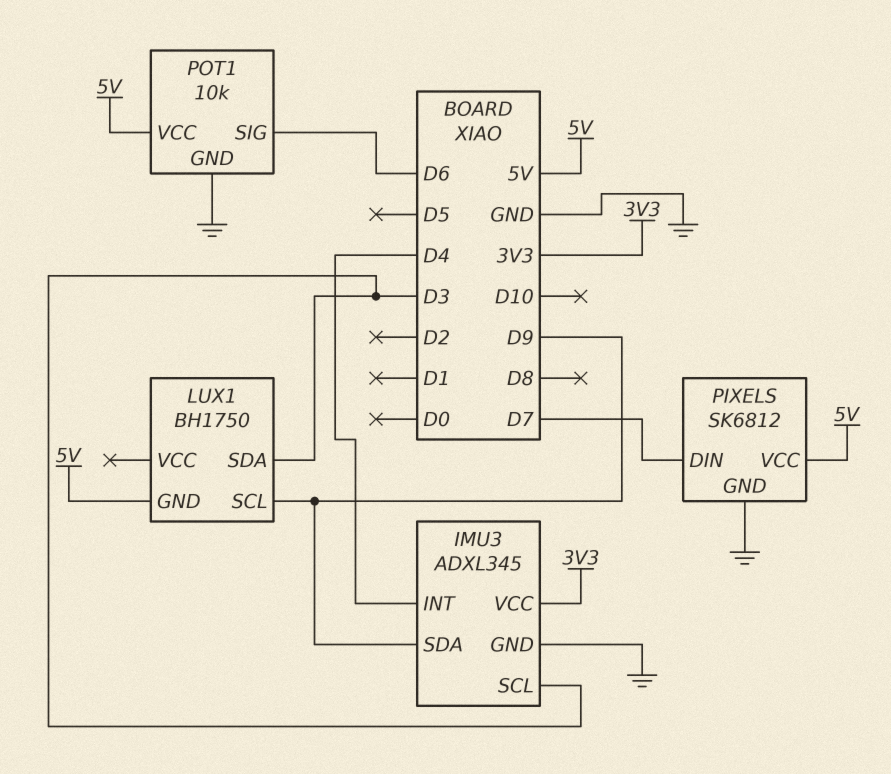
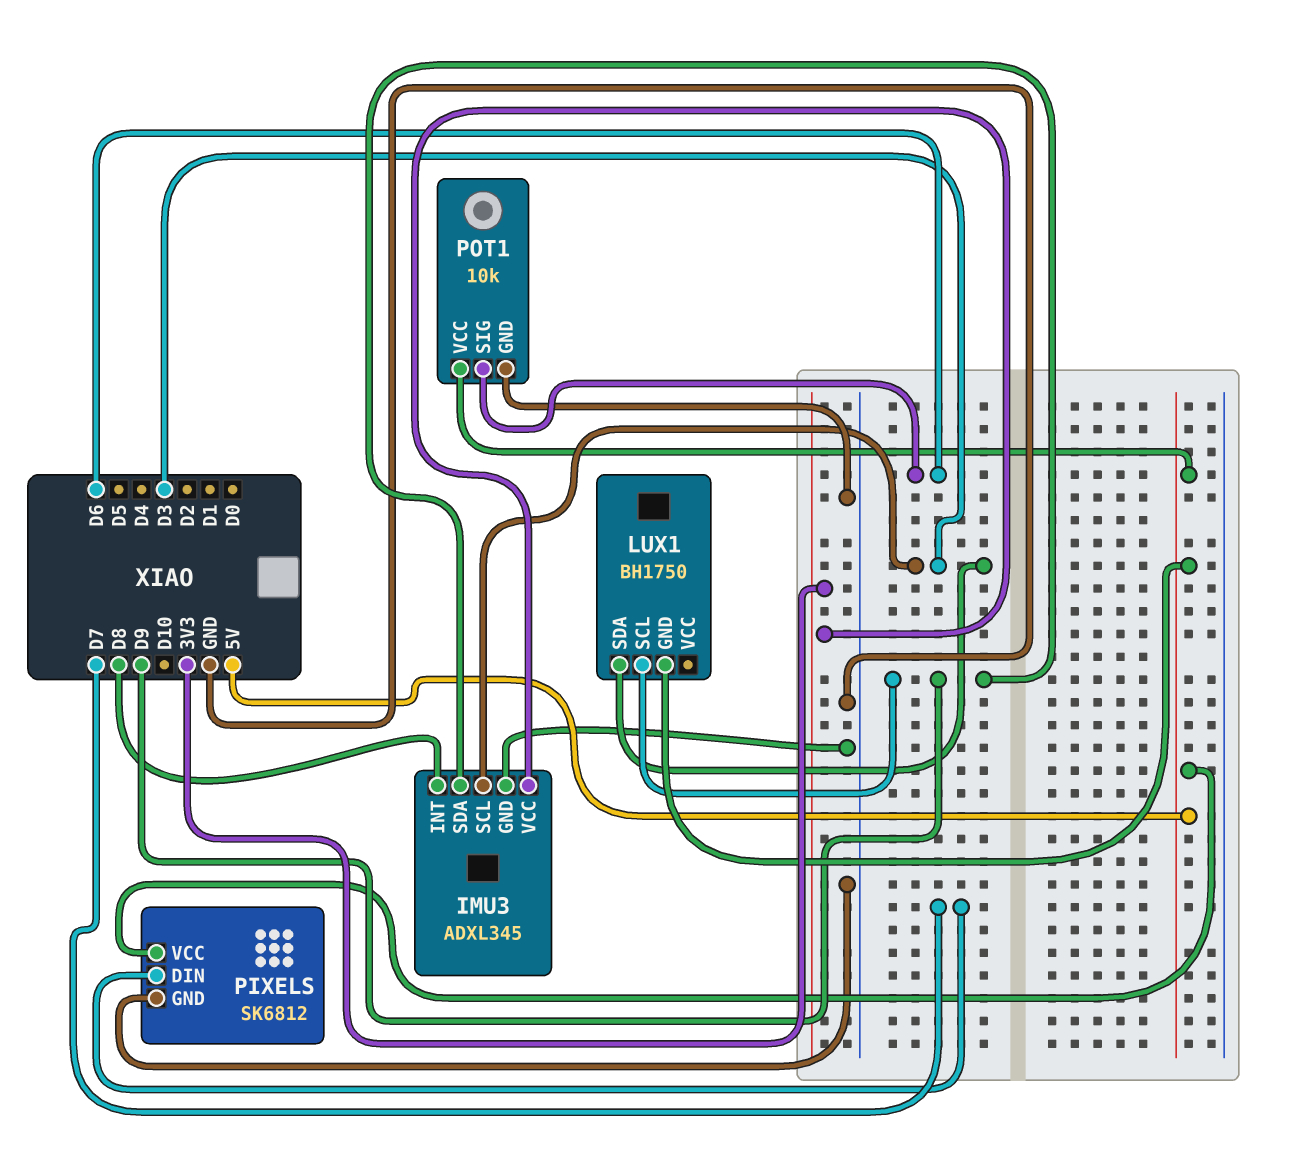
IMU3 pin INT: D4 -> D8

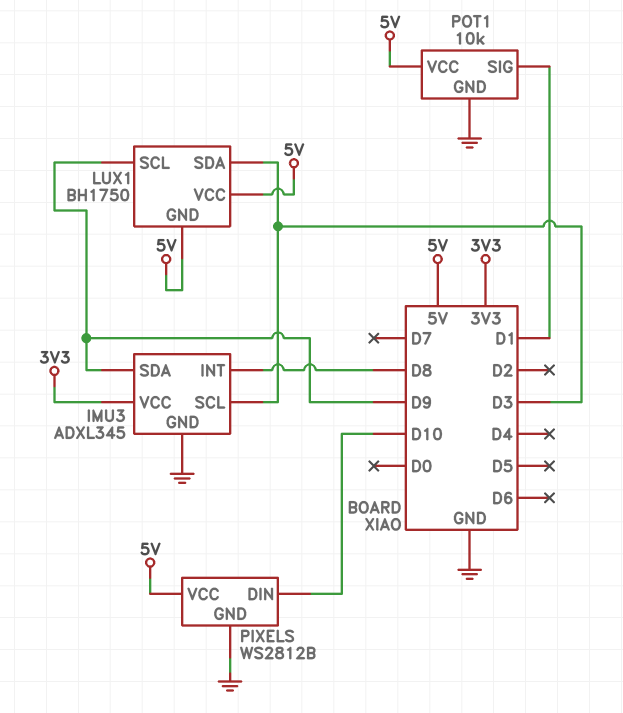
LUX1 pin VCC: none -> 5V
PIXELS: SK6812 -> WS2812B
PIXELS pin DIN: D7 -> D10
POT1 pin SIG: D6 -> D1

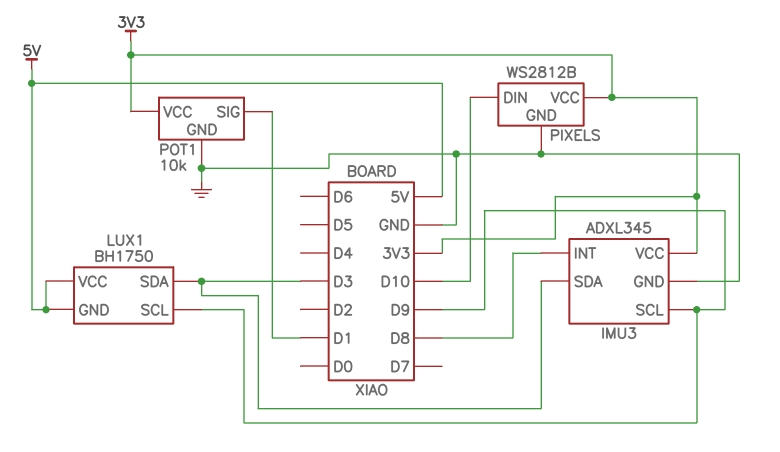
IMU3 pin SCL: D3 -> D9
IMU3 pin SDA: D9 -> D3
PIXELS pin VCC: 5V -> 3V3
POT1 pin VCC: 5V -> 3V3

